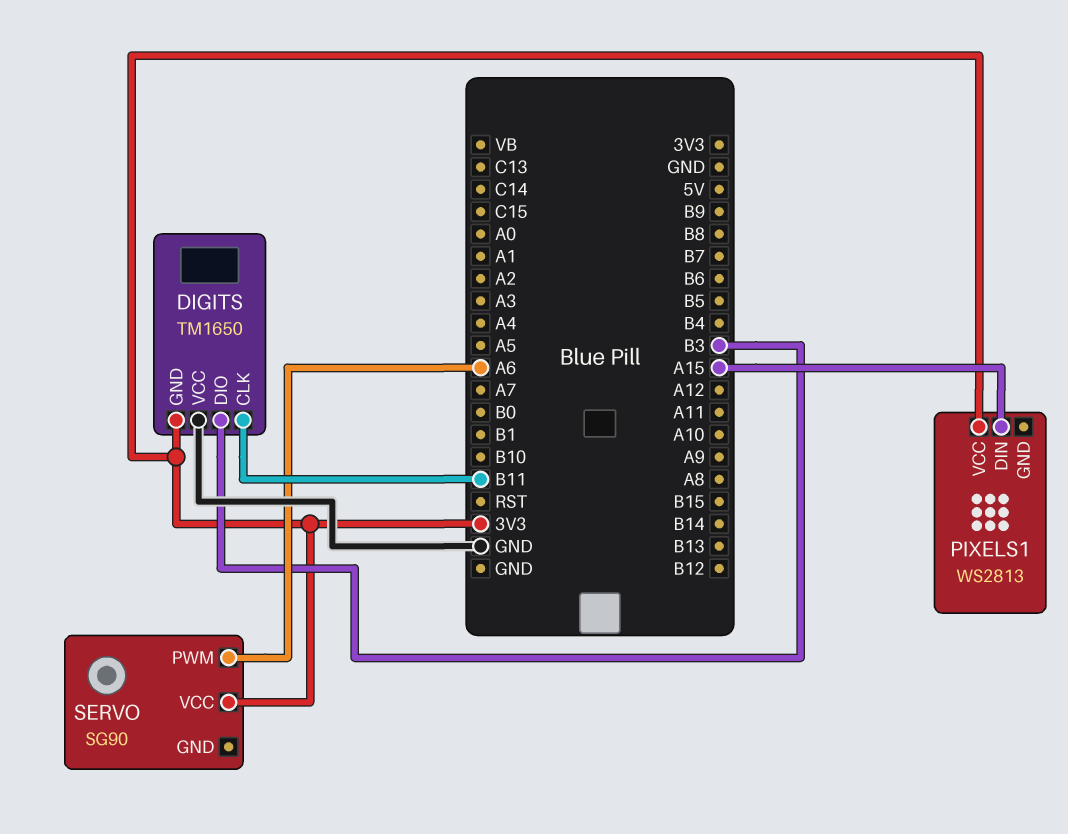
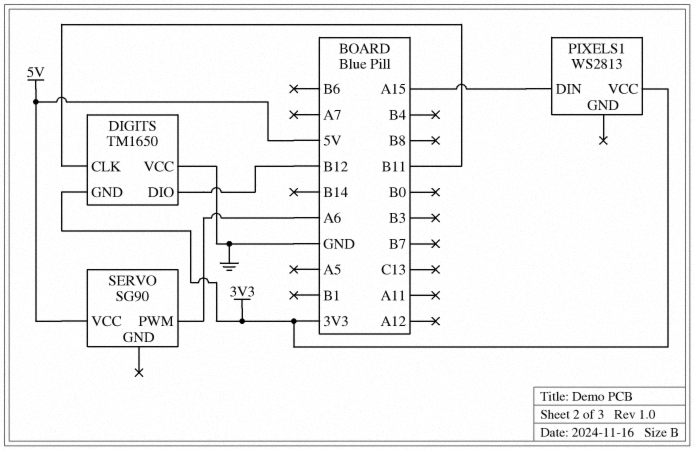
DIGITS pin DIO: B3 -> B12
SERVO pin VCC: 3V3 -> 5V

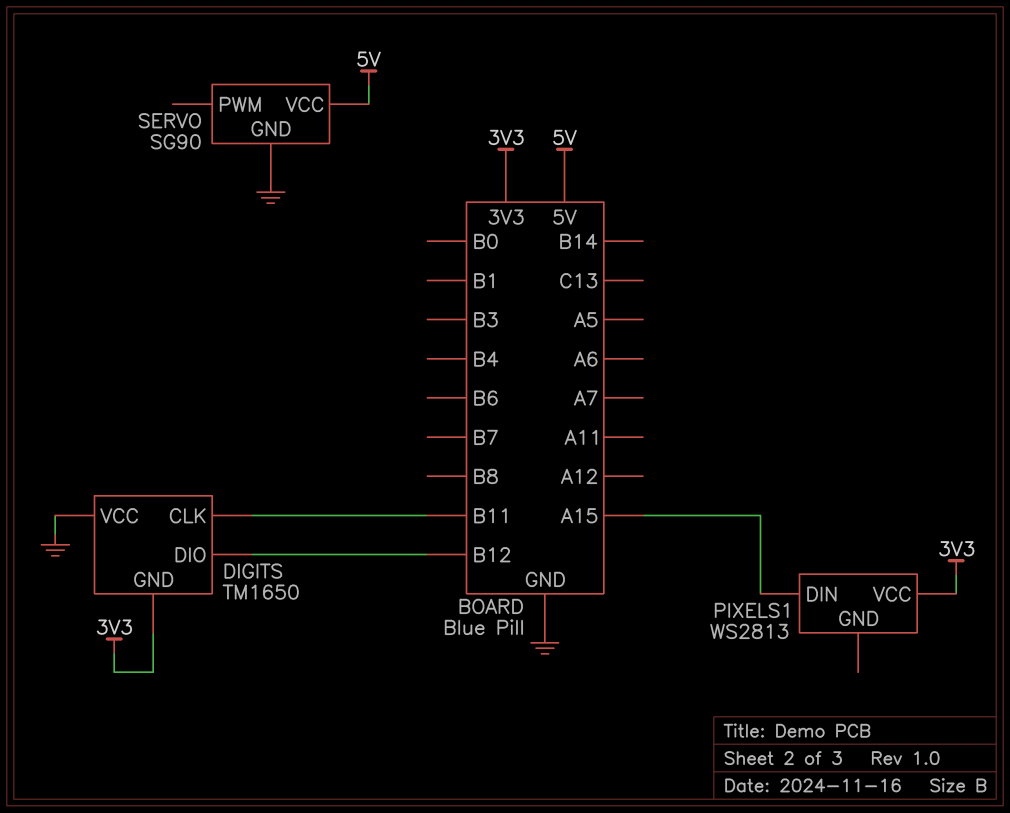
SERVO pin GND: none -> GND
SERVO pin PWM: A6 -> none

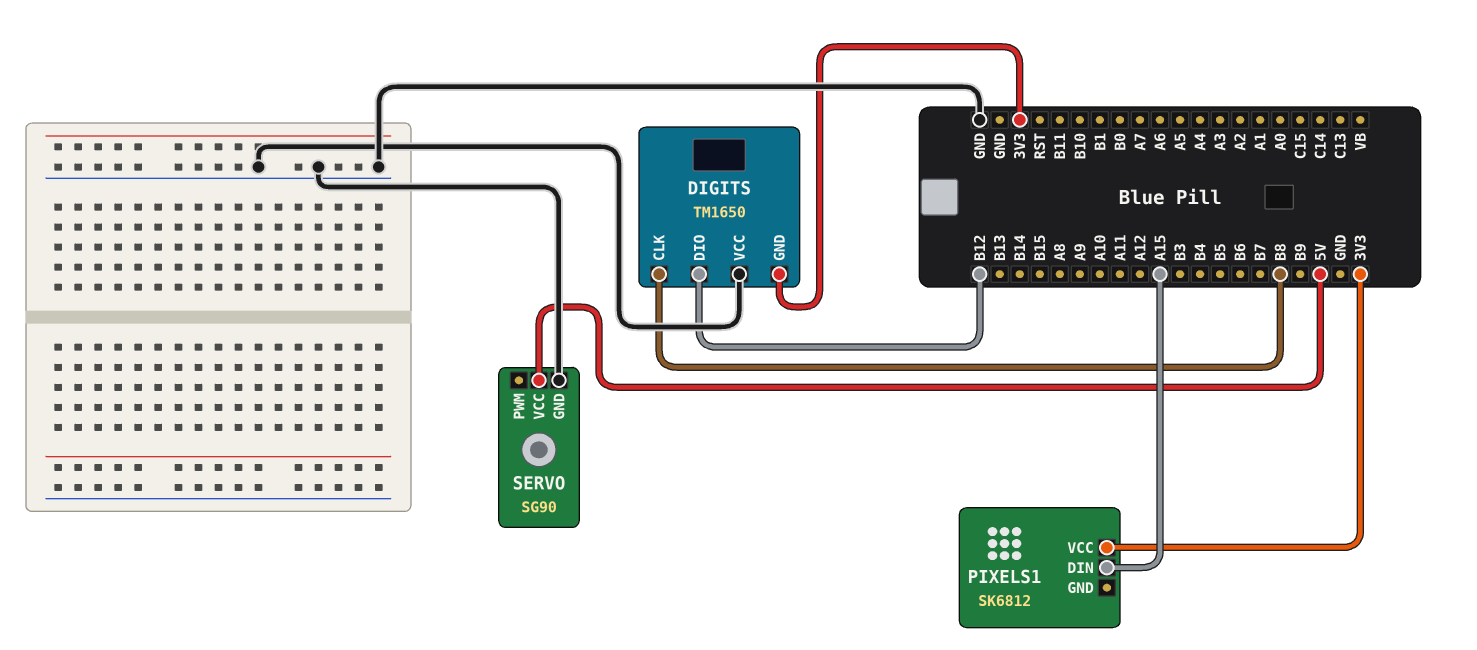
DIGITS pin CLK: B11 -> B8
PIXELS1: WS2813 -> SK6812

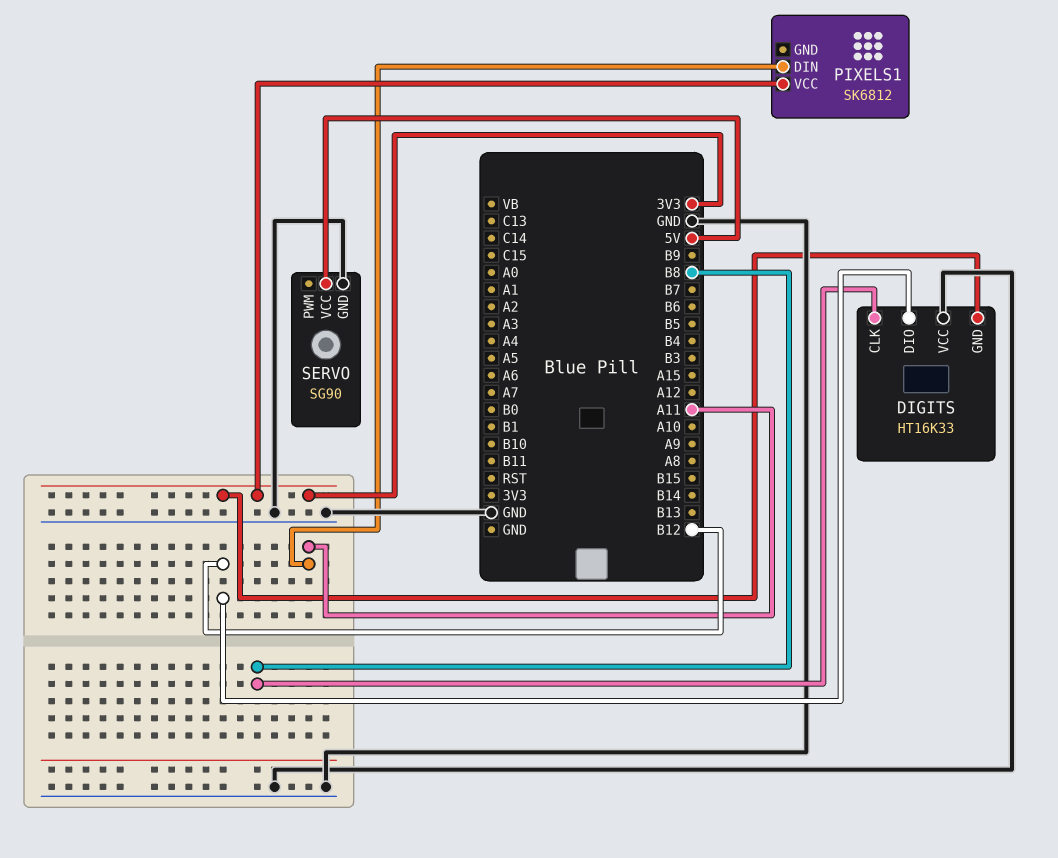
DIGITS: TM1650 -> HT16K33
PIXELS1 pin DIN: A15 -> A11

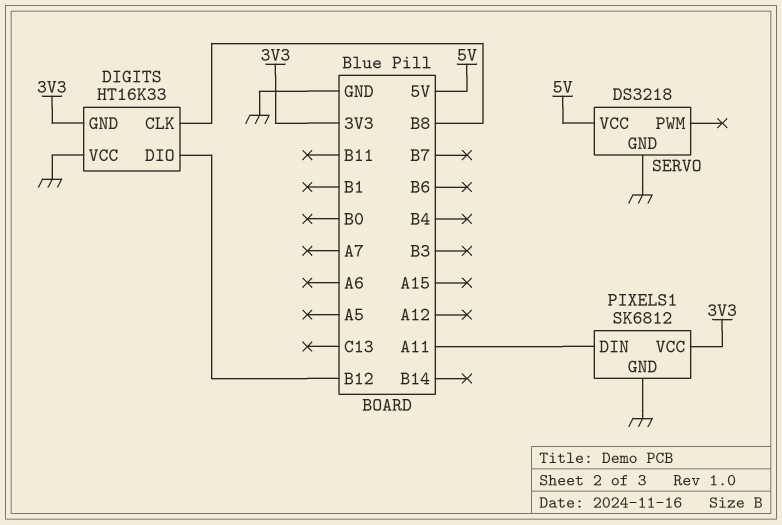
PIXELS1 pin GND: none -> GND
SERVO: SG90 -> DS3218

